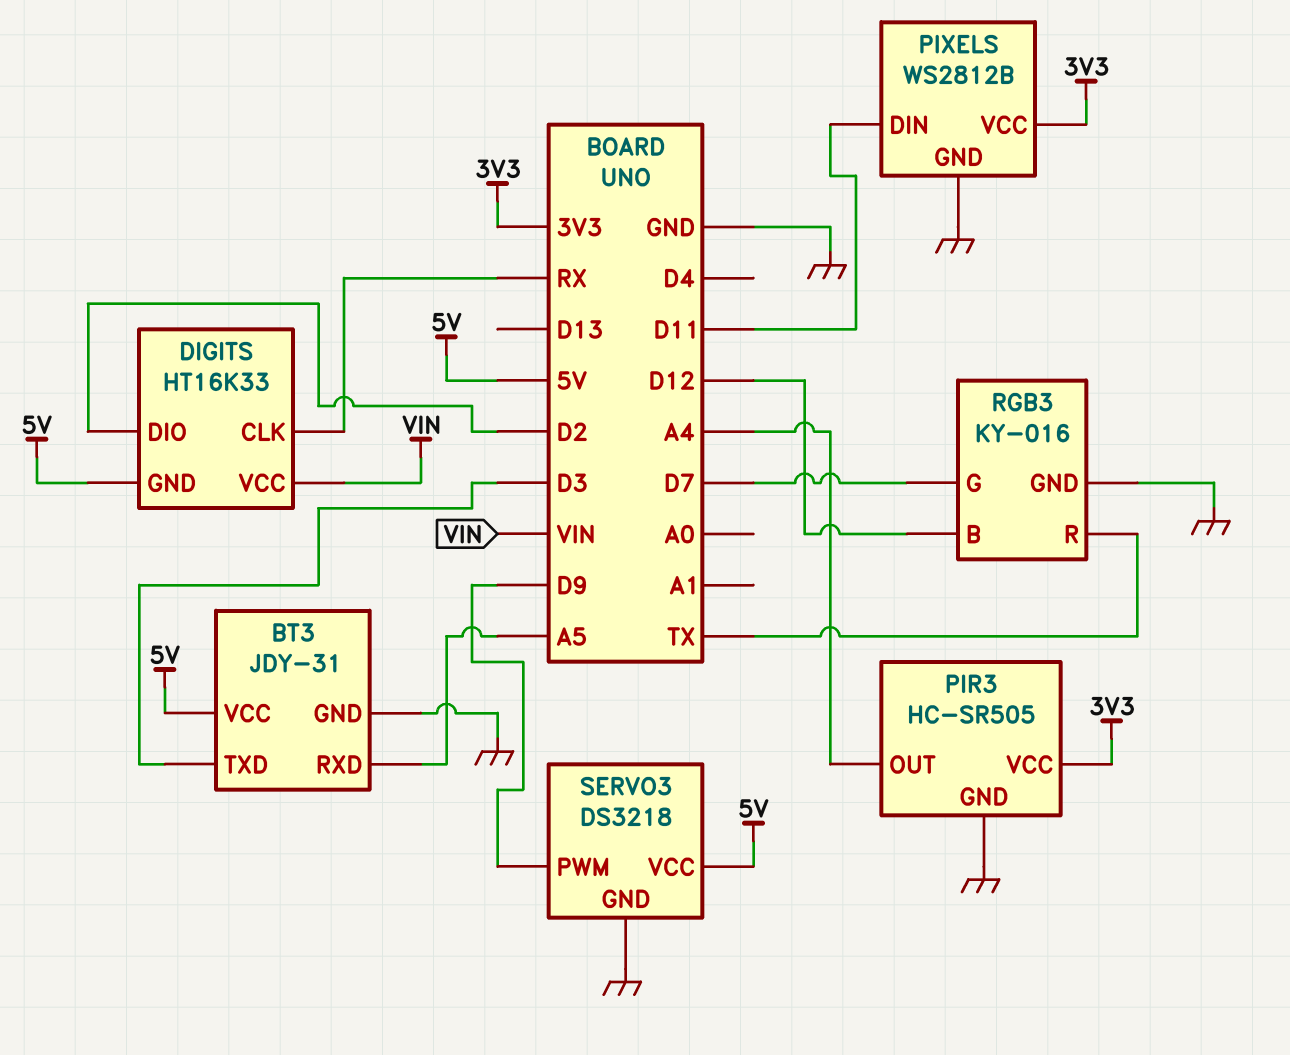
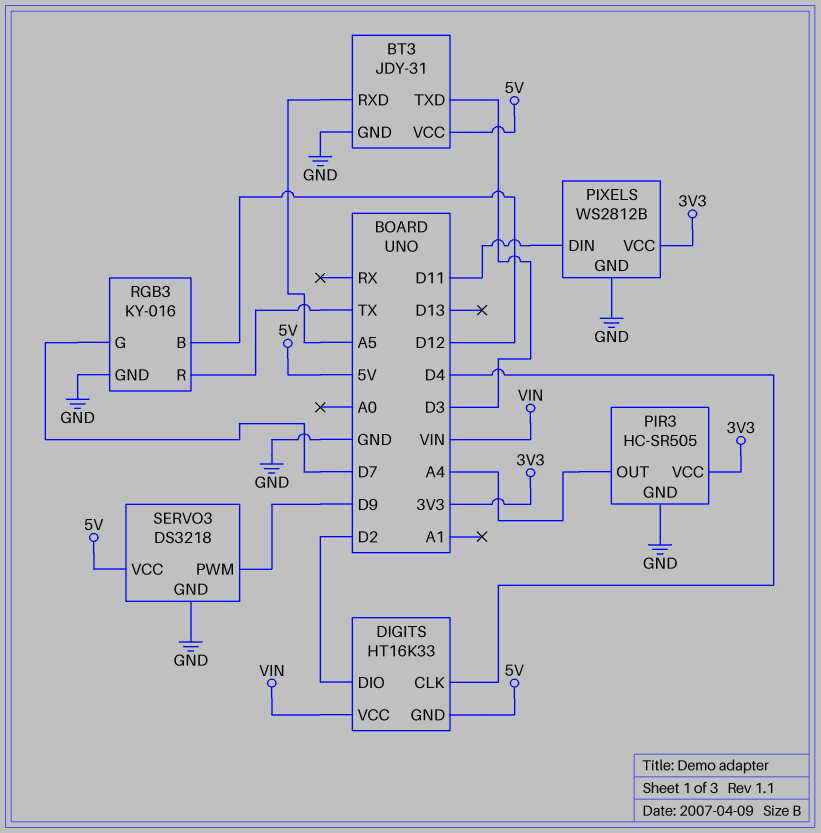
DIGITS pin CLK: RX -> D4

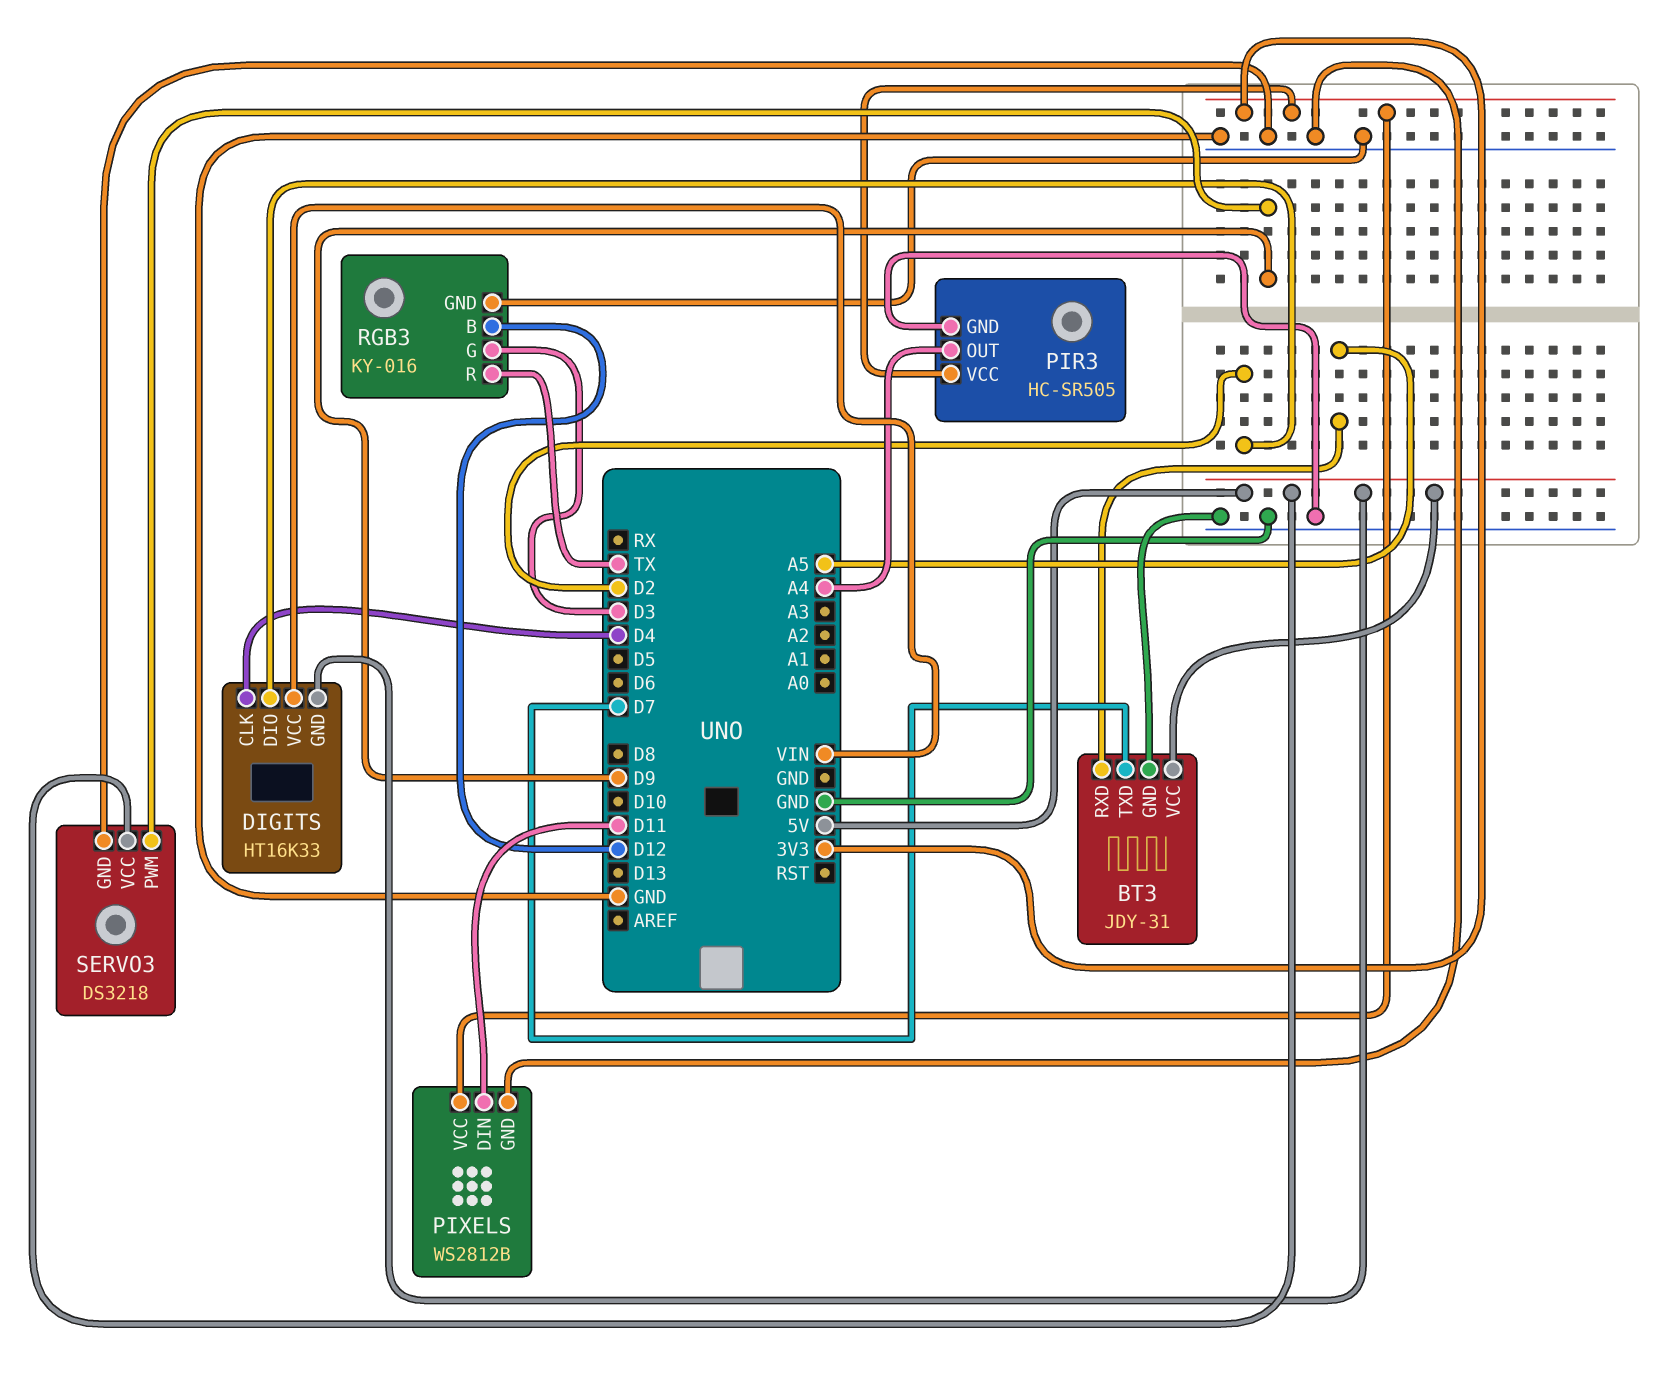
BT3 pin TXD: D3 -> D7
RGB3 pin G: D7 -> D3

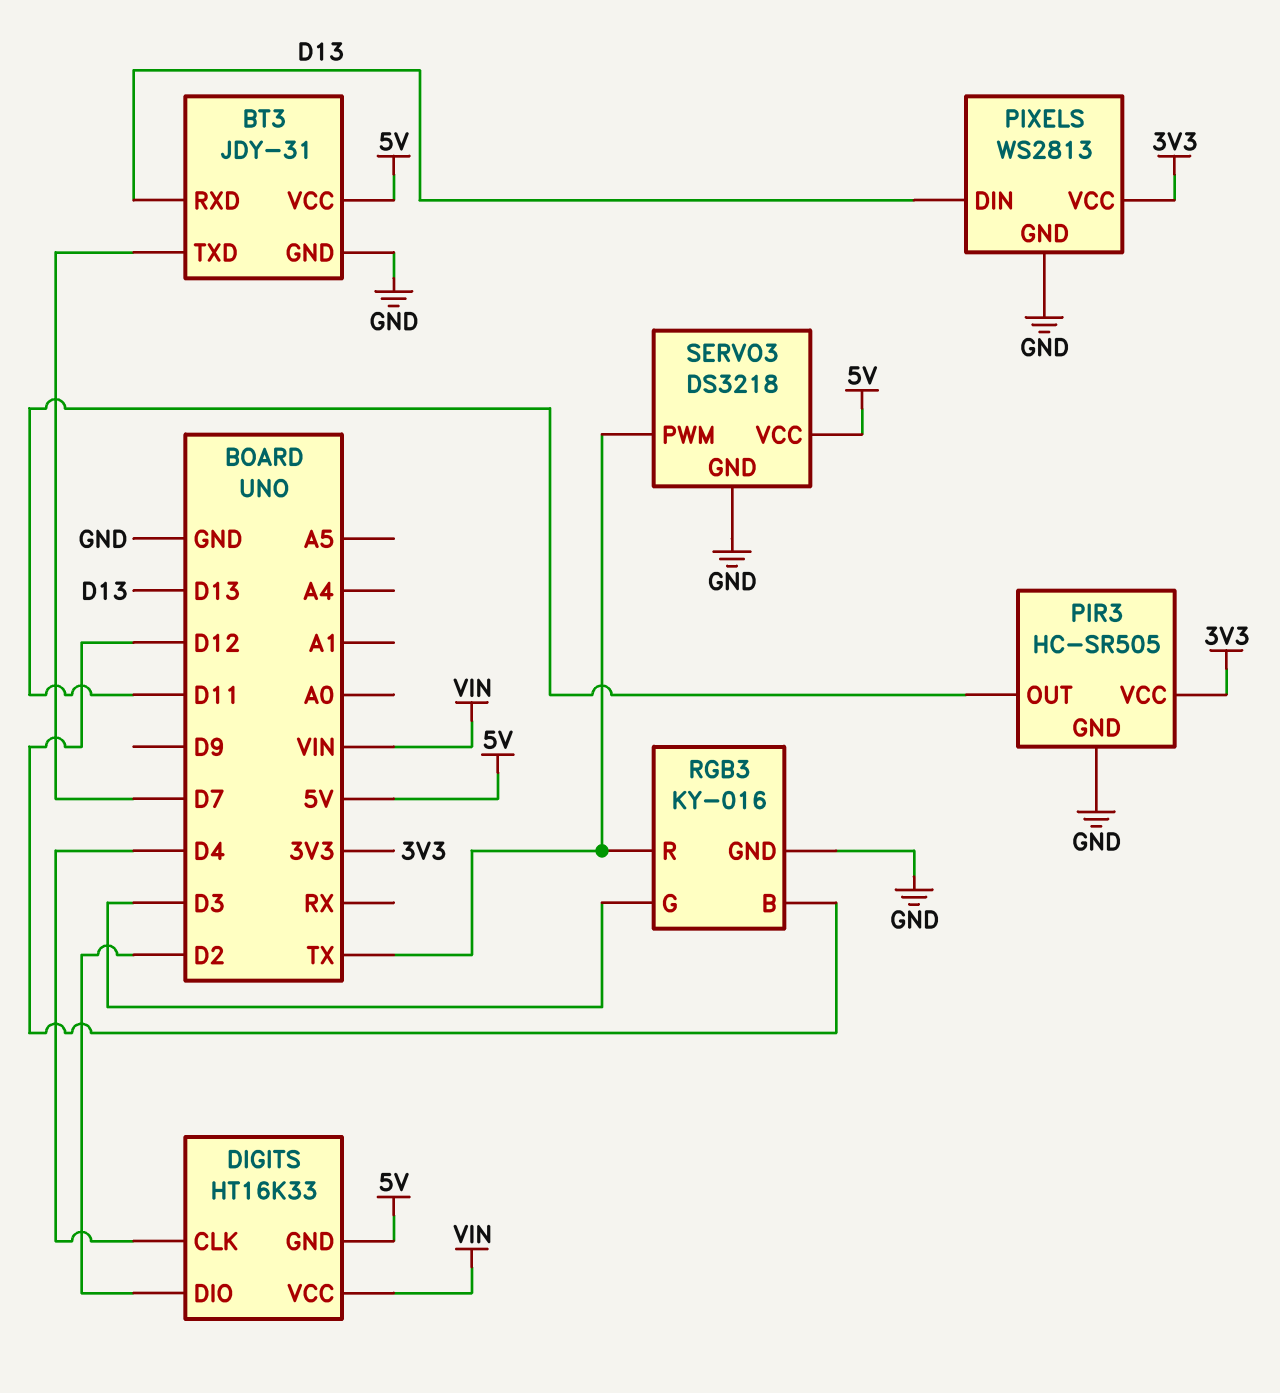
BT3 pin RXD: A5 -> D13
PIR3 pin OUT: A4 -> D11
PIXELS: WS2812B -> WS2813
PIXELS pin DIN: D11 -> D13
SERVO3 pin PWM: D9 -> TX

